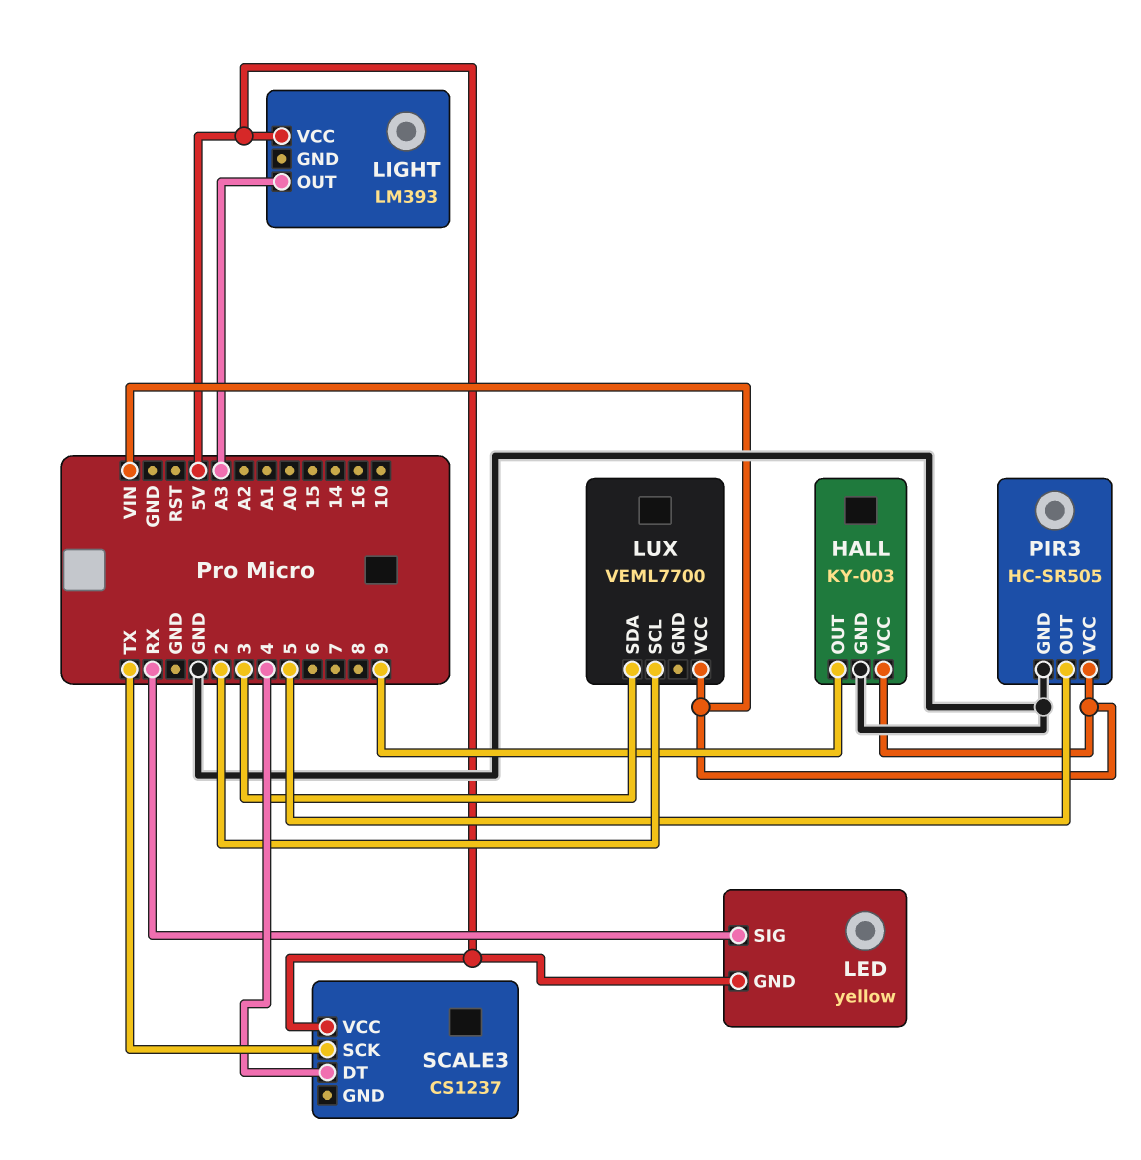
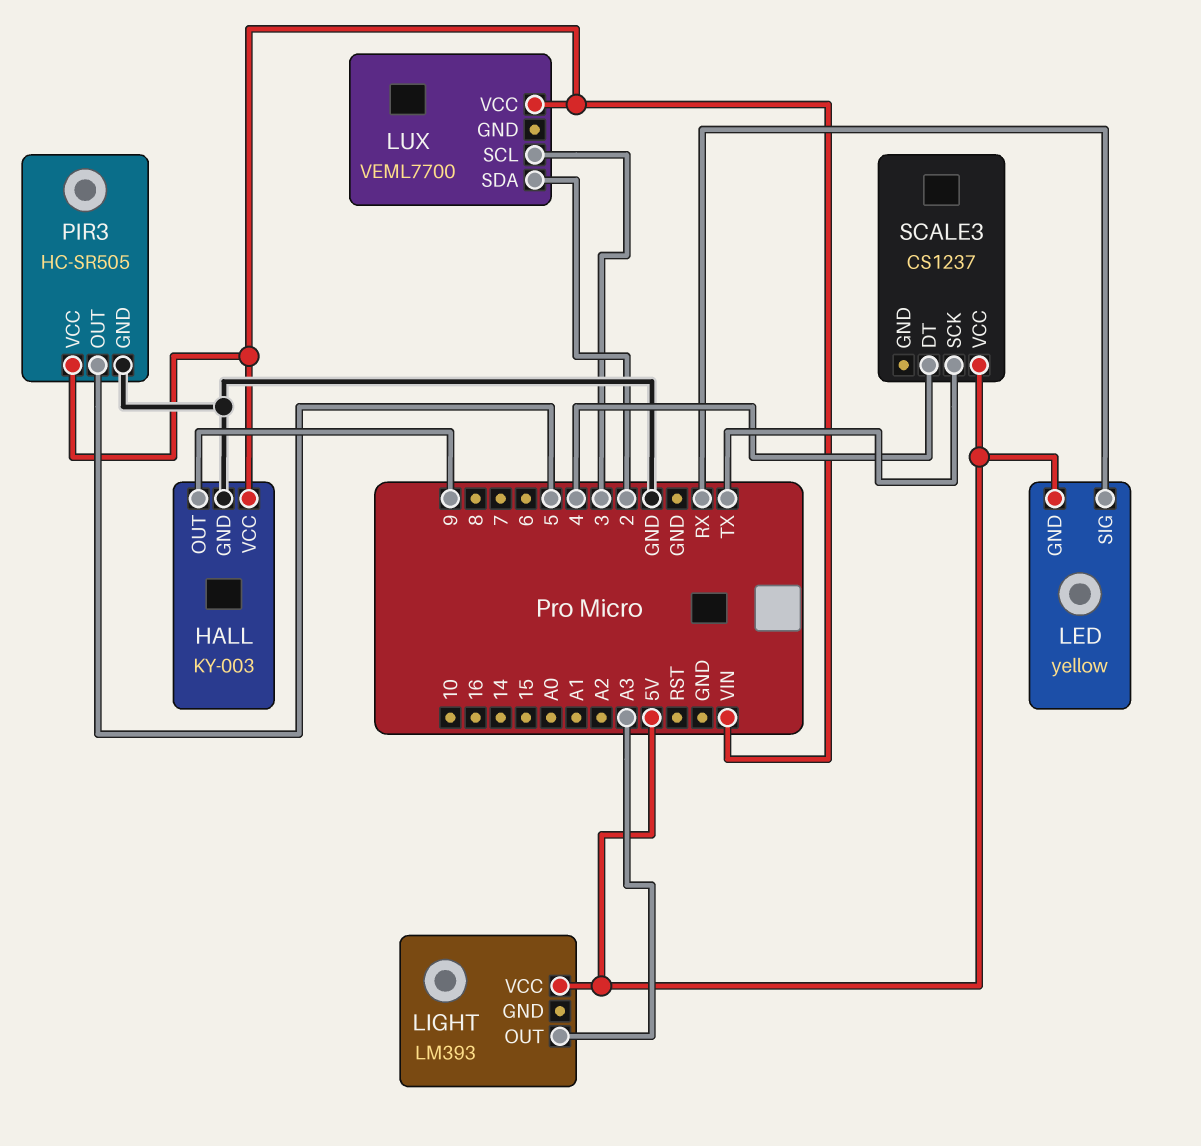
LUX pin SCL: 2 -> 3
LUX pin SDA: 3 -> 2

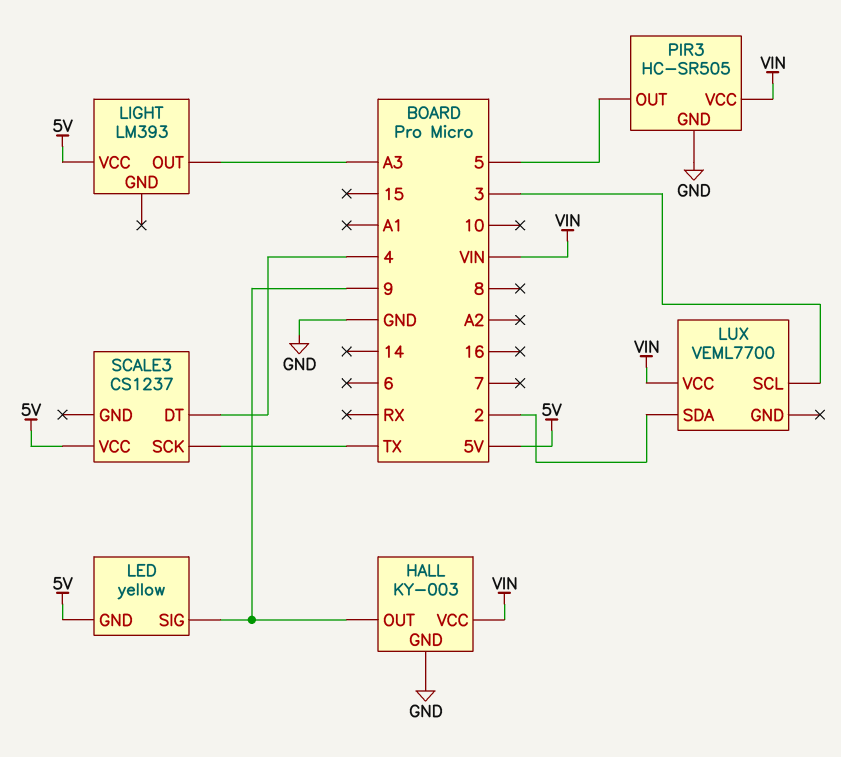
LED pin SIG: RX -> 9

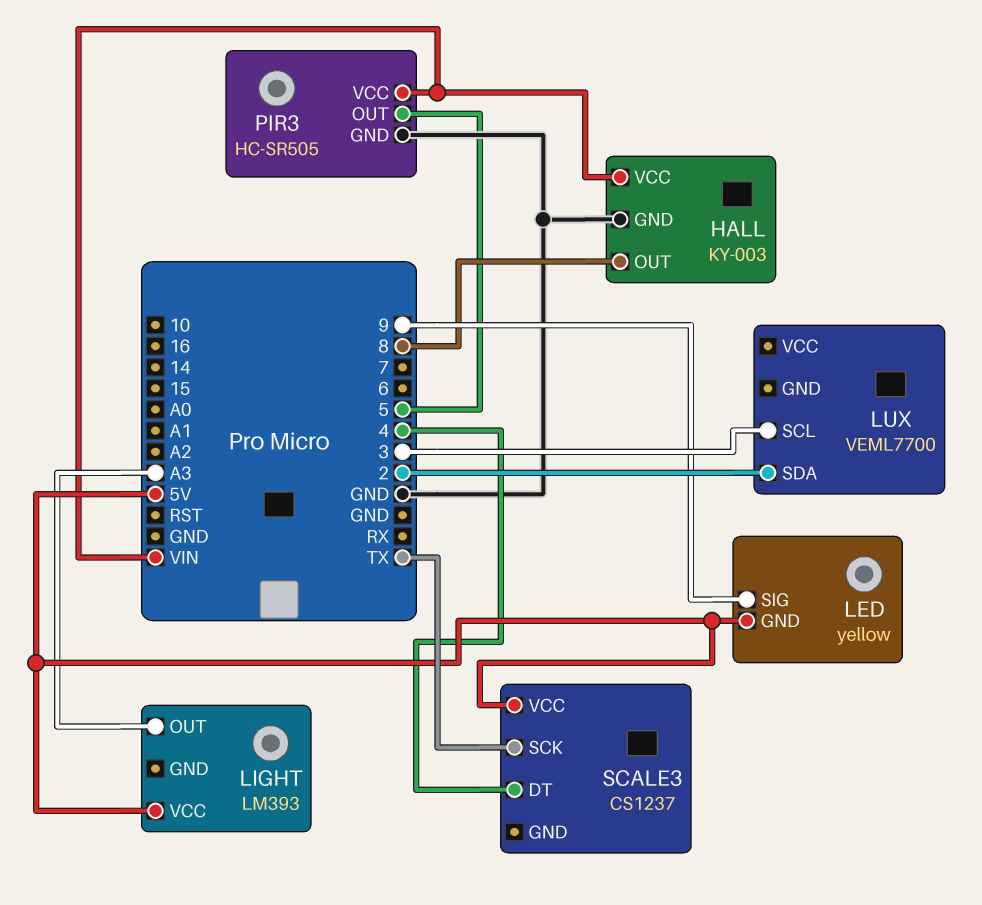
HALL pin OUT: 9 -> 8
LUX pin VCC: VIN -> none

